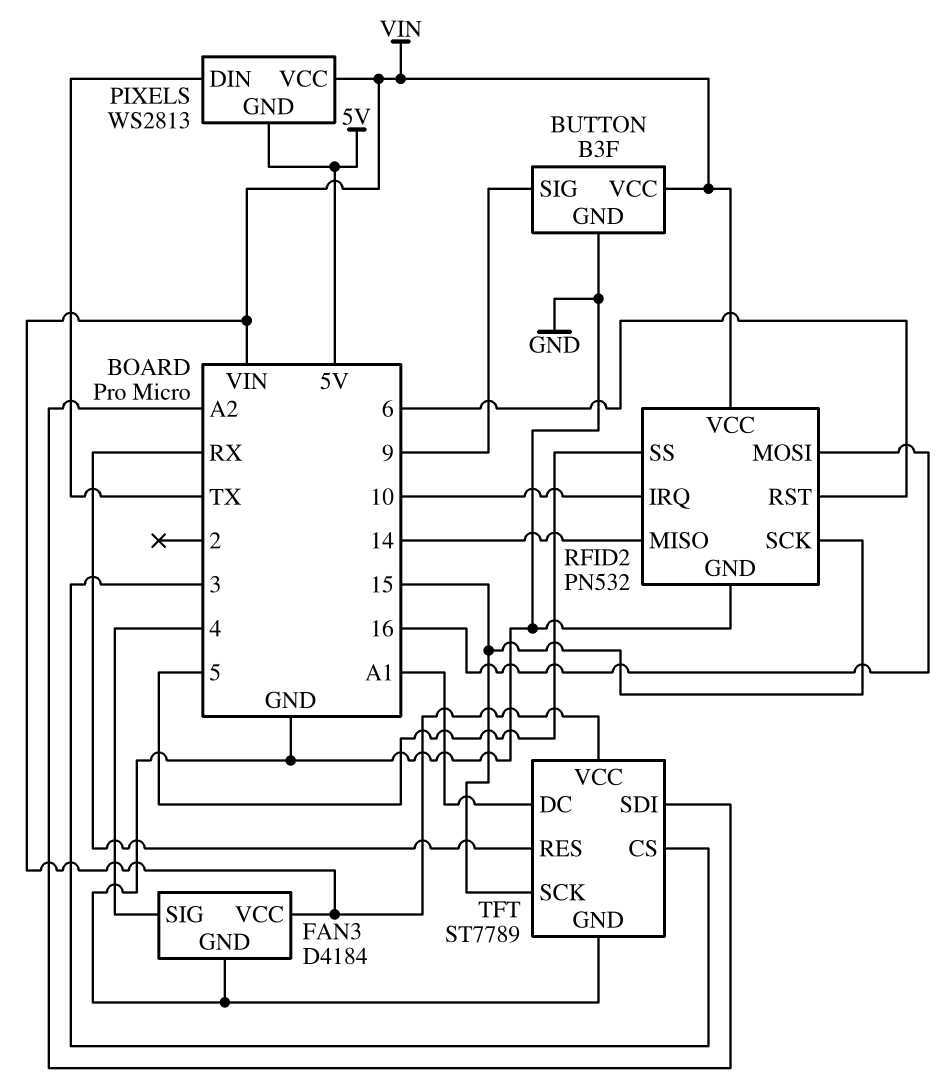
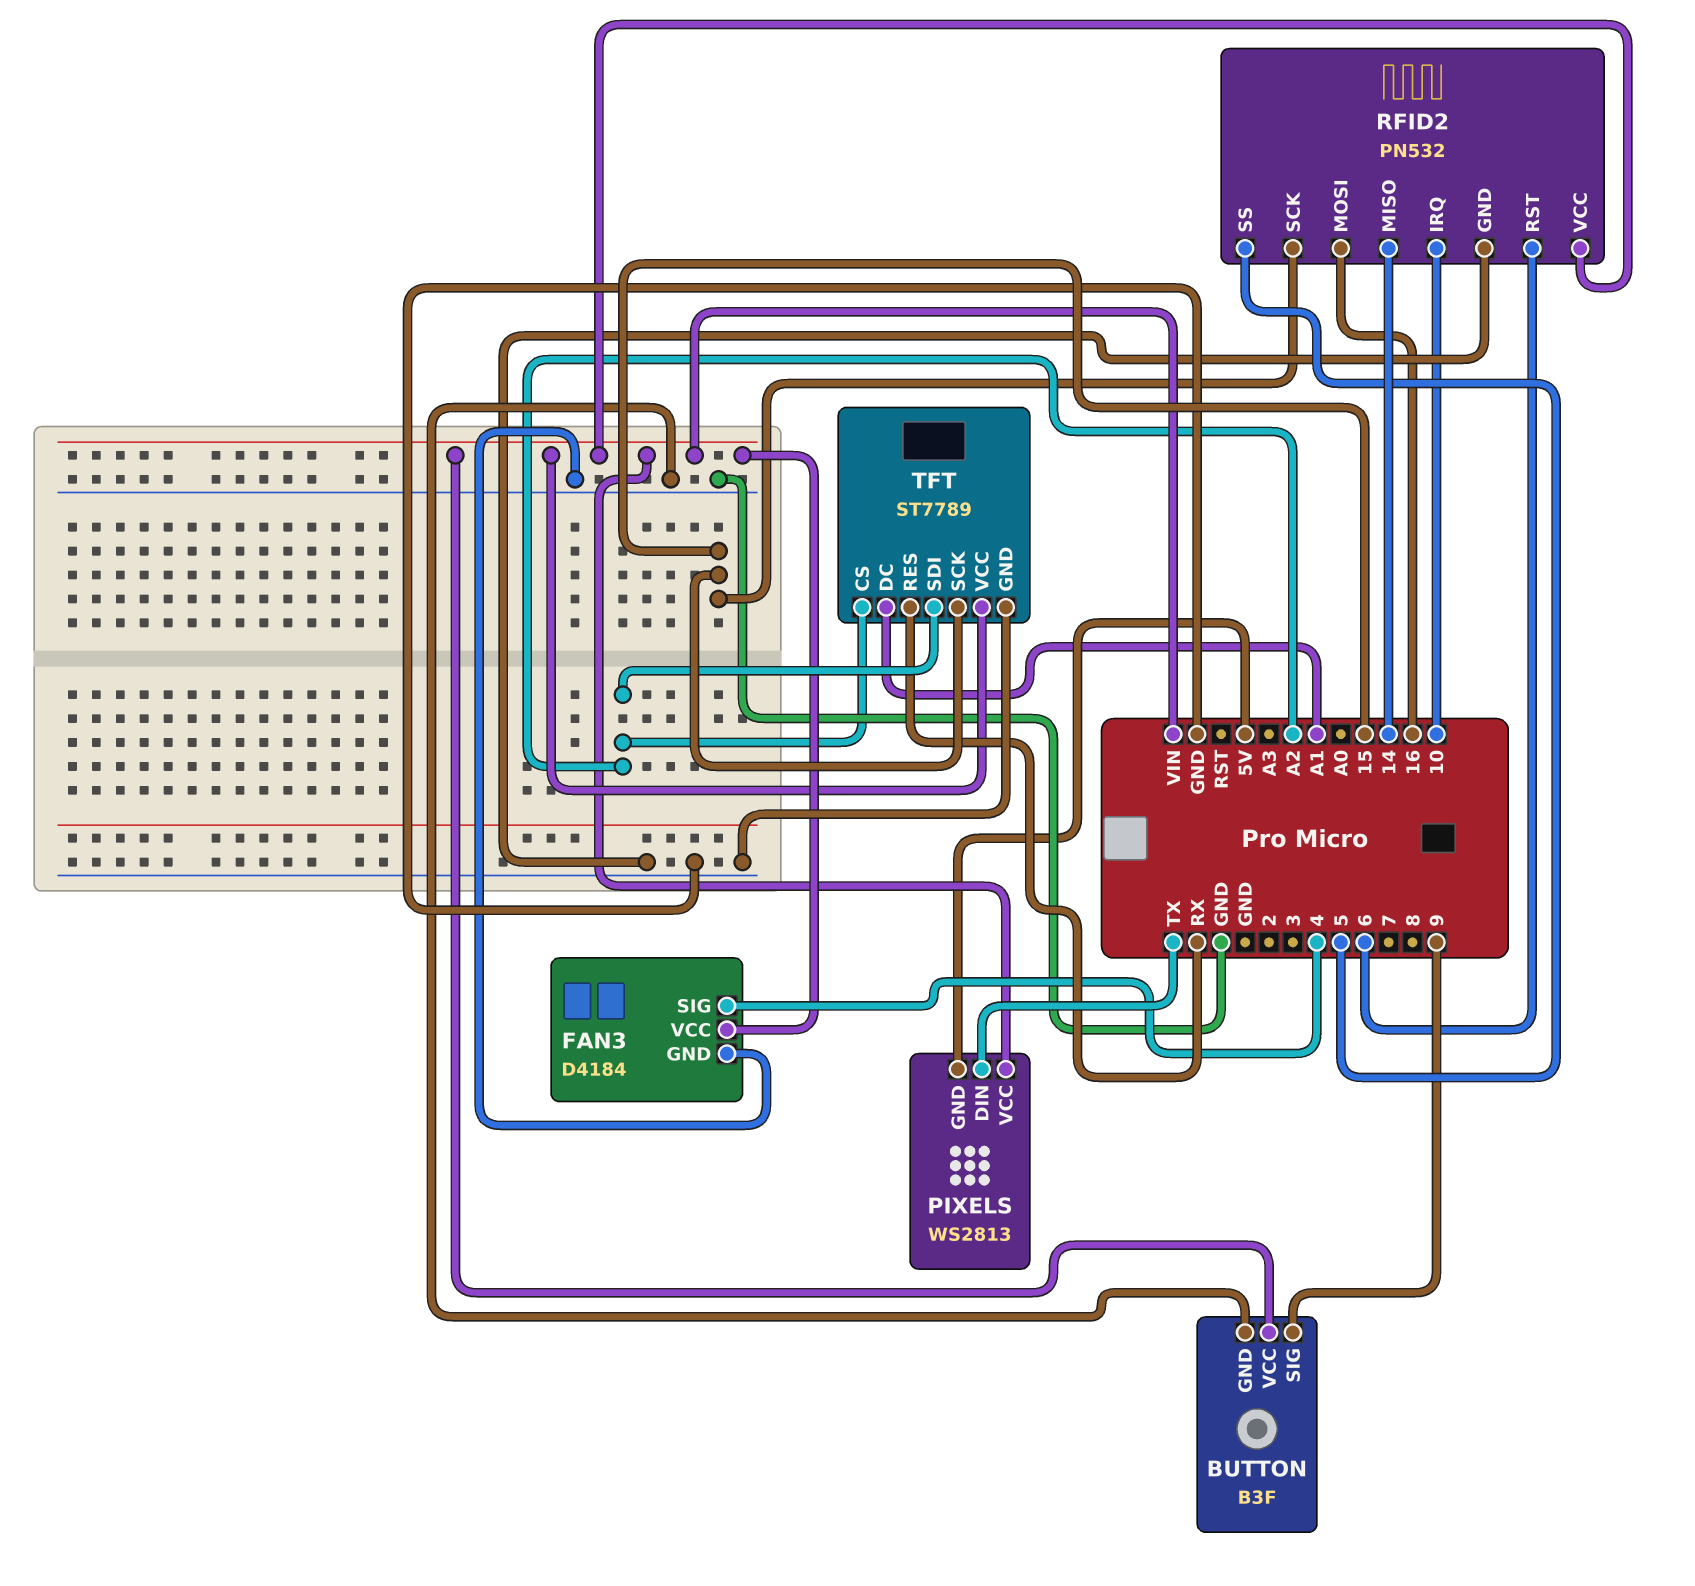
TFT pin CS: 3 -> A2

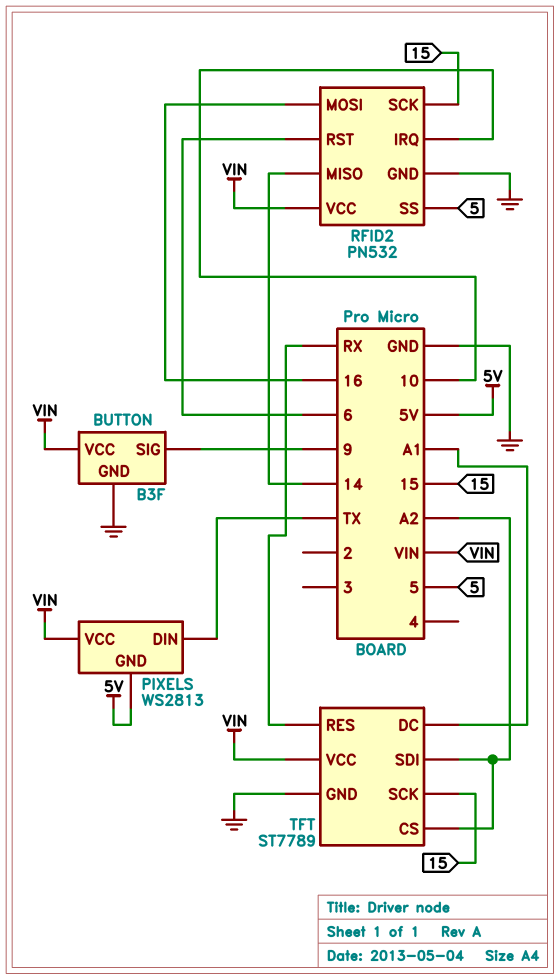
FAN3: D4184 -> none
FAN3 pin GND: GND -> none
FAN3 pin SIG: 4 -> none
FAN3 pin VCC: VIN -> none

